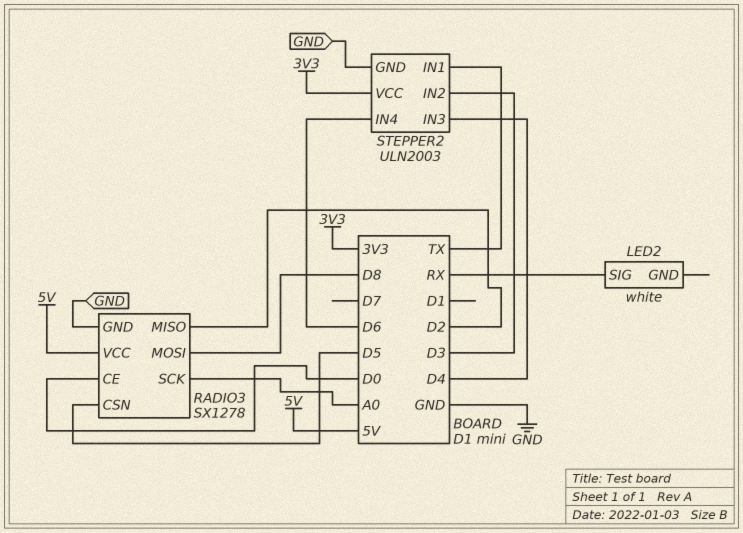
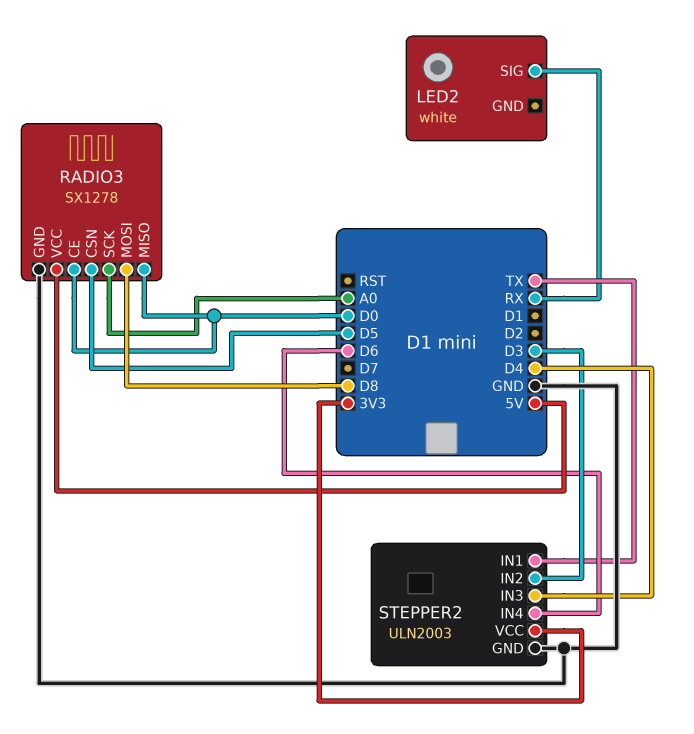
RADIO3 pin MISO: D2 -> D0

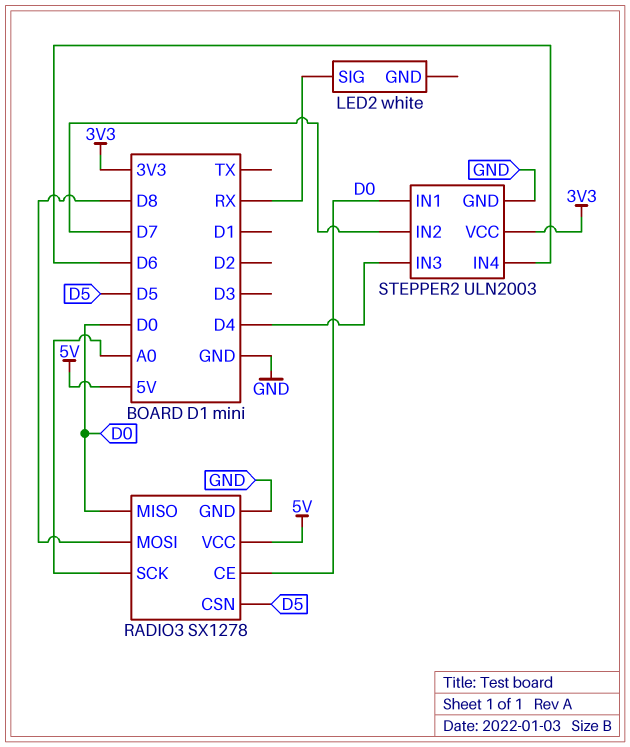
STEPPER2 pin IN1: TX -> D0
STEPPER2 pin IN2: D3 -> D7

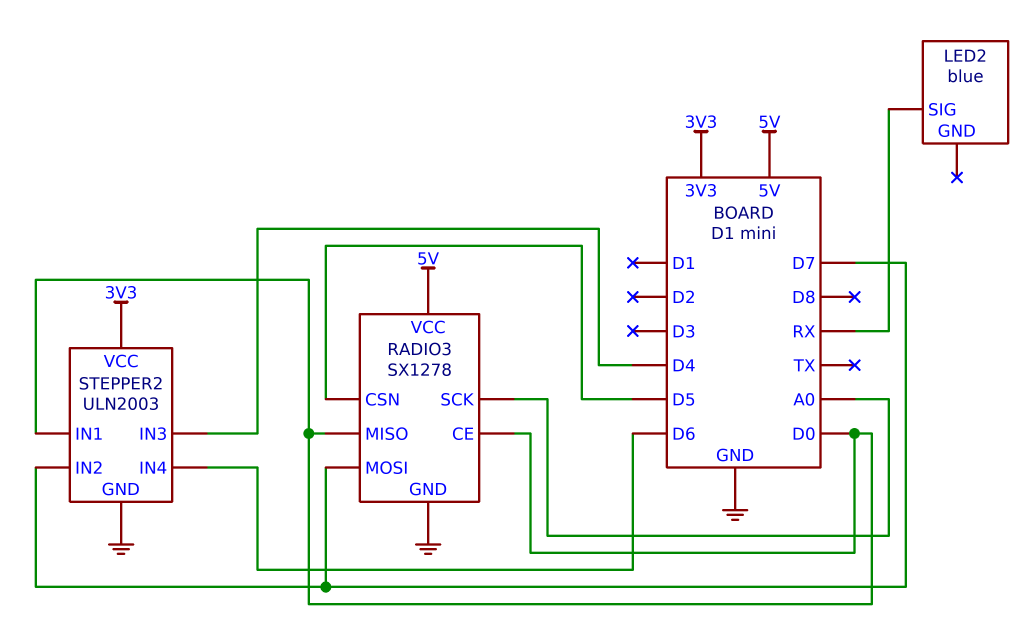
LED2: white -> blue
RADIO3 pin MOSI: D8 -> D7

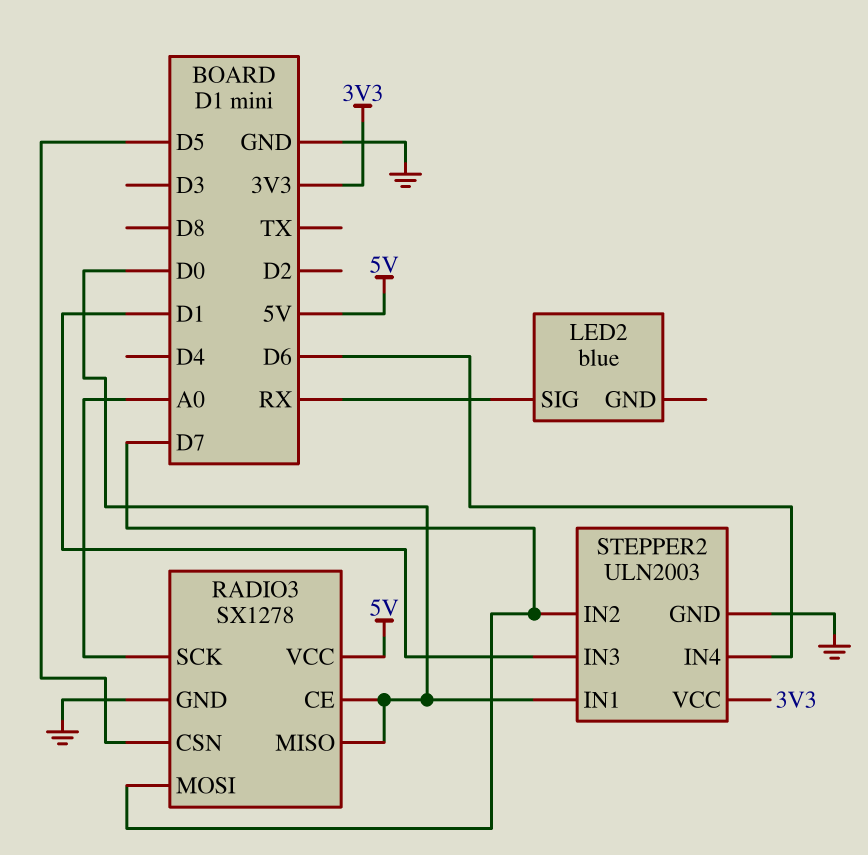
STEPPER2 pin IN3: D4 -> D1

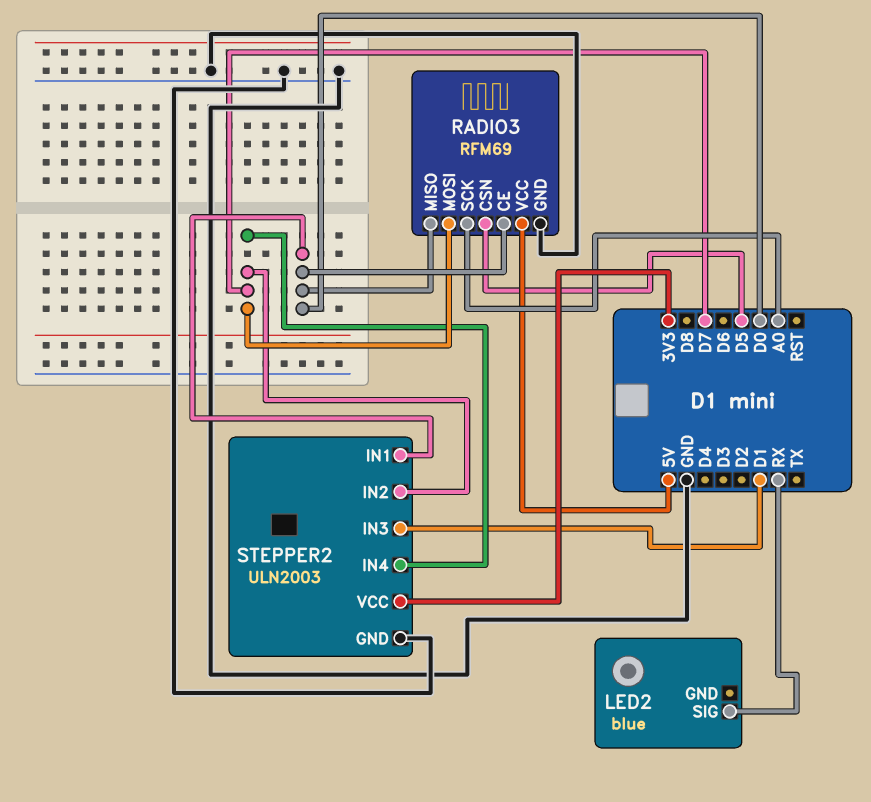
RADIO3: SX1278 -> RFM69
STEPPER2 pin IN4: D6 -> D7

